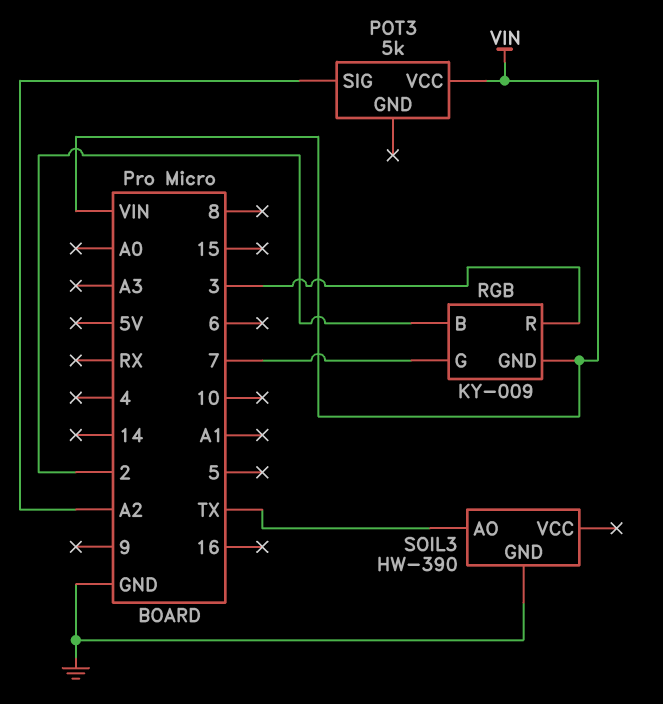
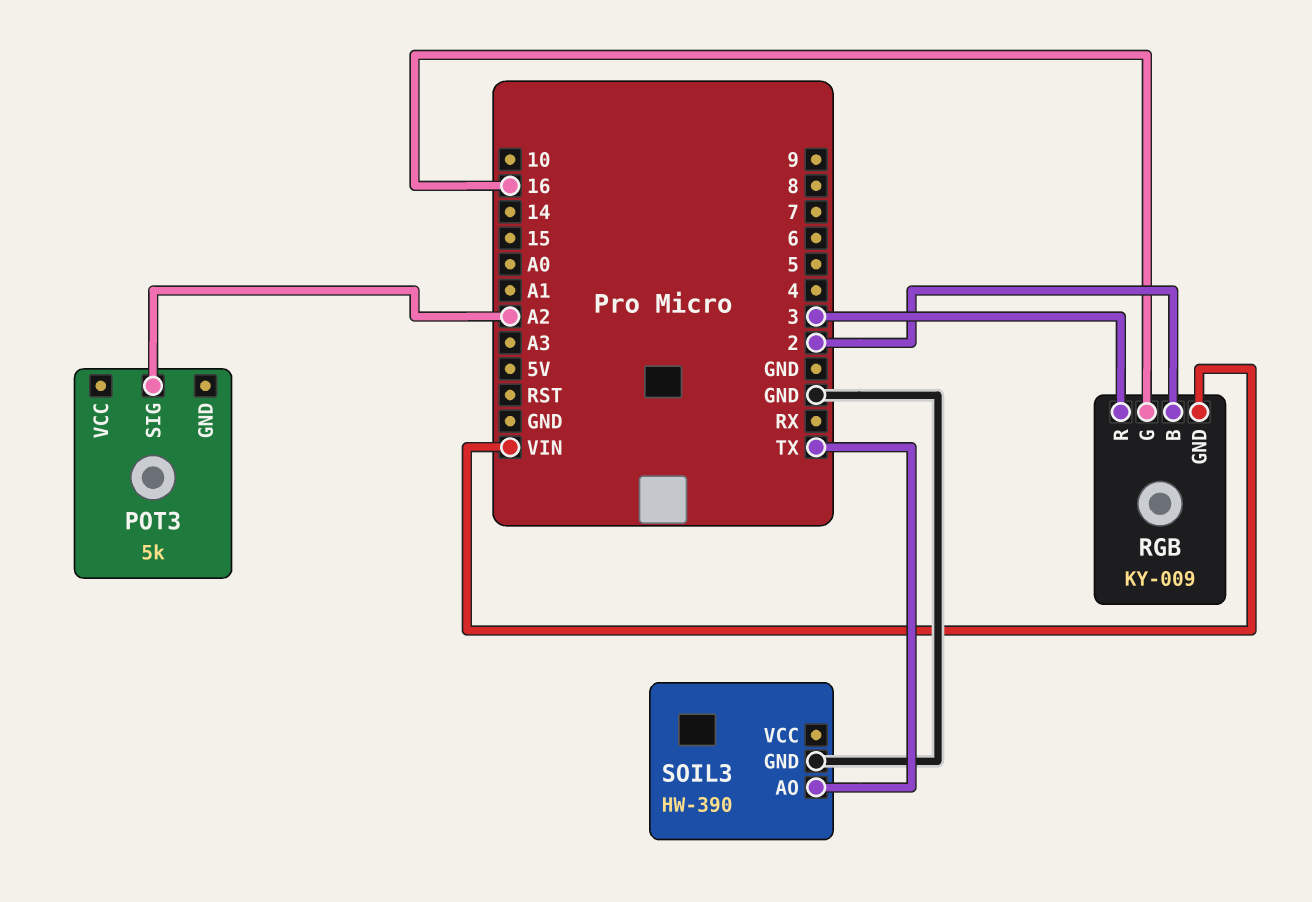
POT3 pin VCC: VIN -> none
RGB pin G: 7 -> 16

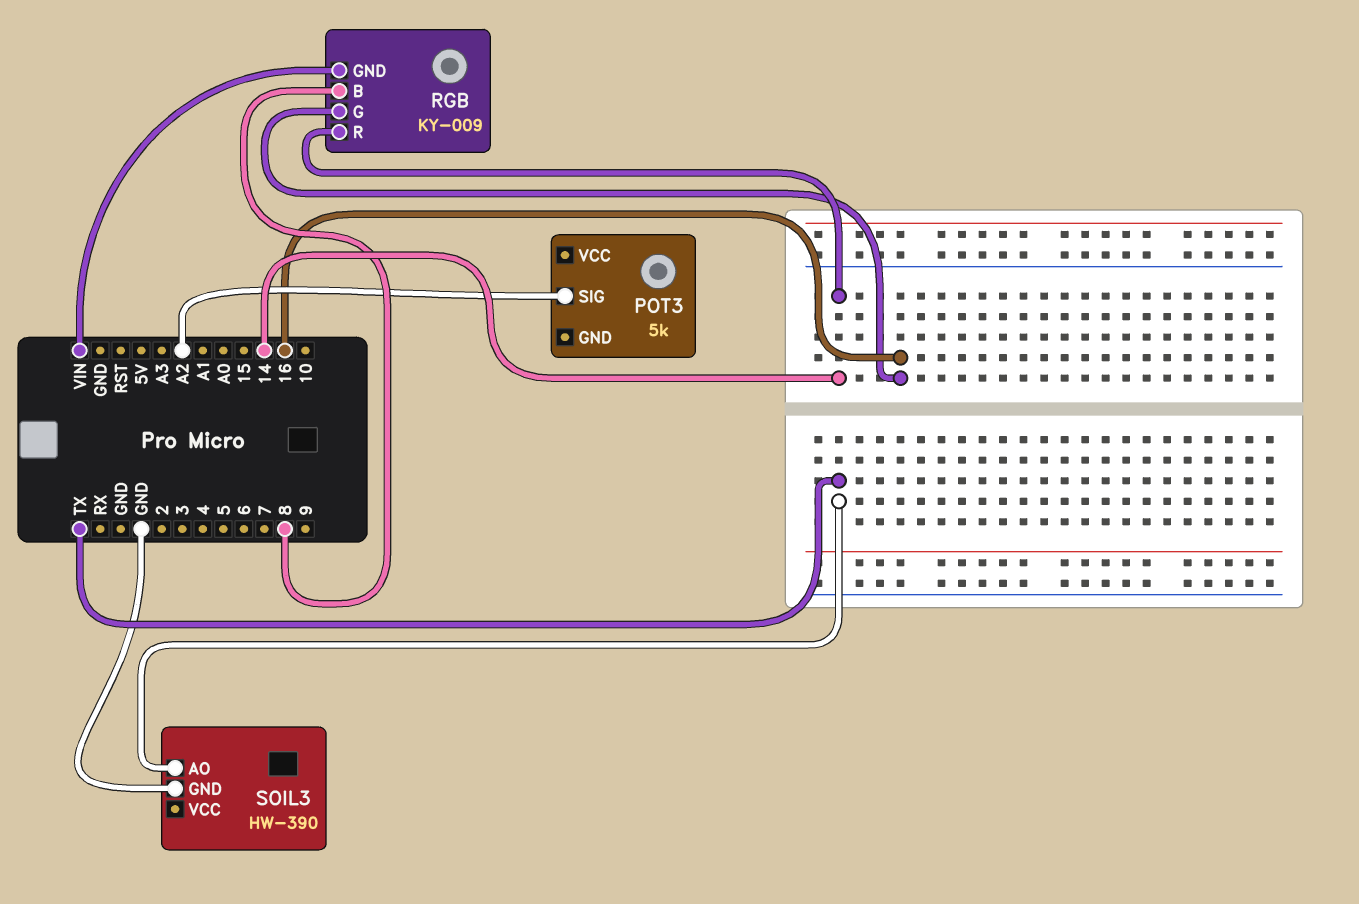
RGB pin B: 2 -> 8
RGB pin R: 3 -> 14

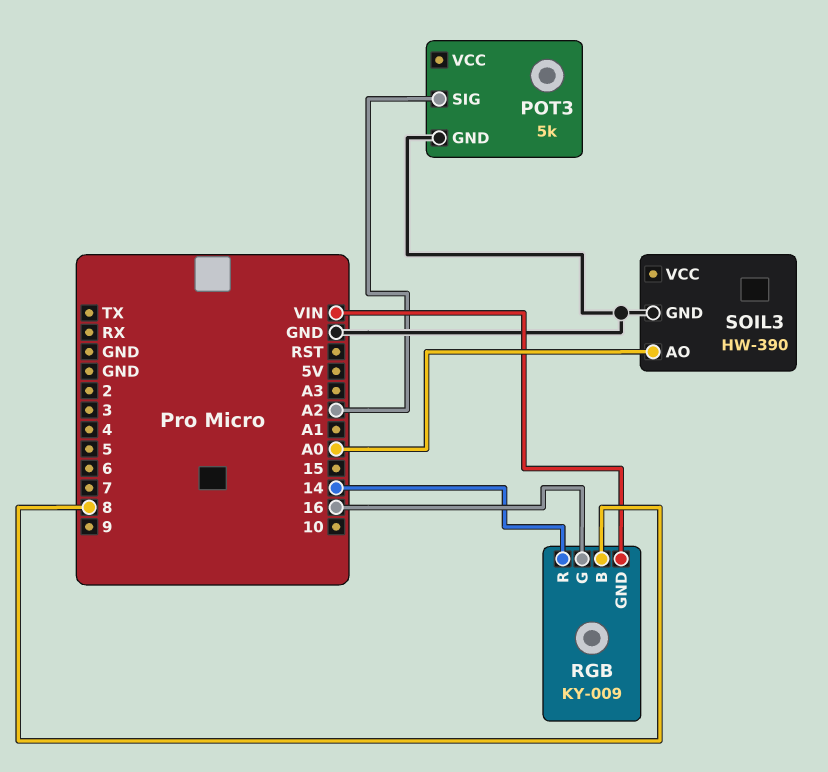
POT3 pin GND: none -> GND
SOIL3 pin AO: TX -> A0

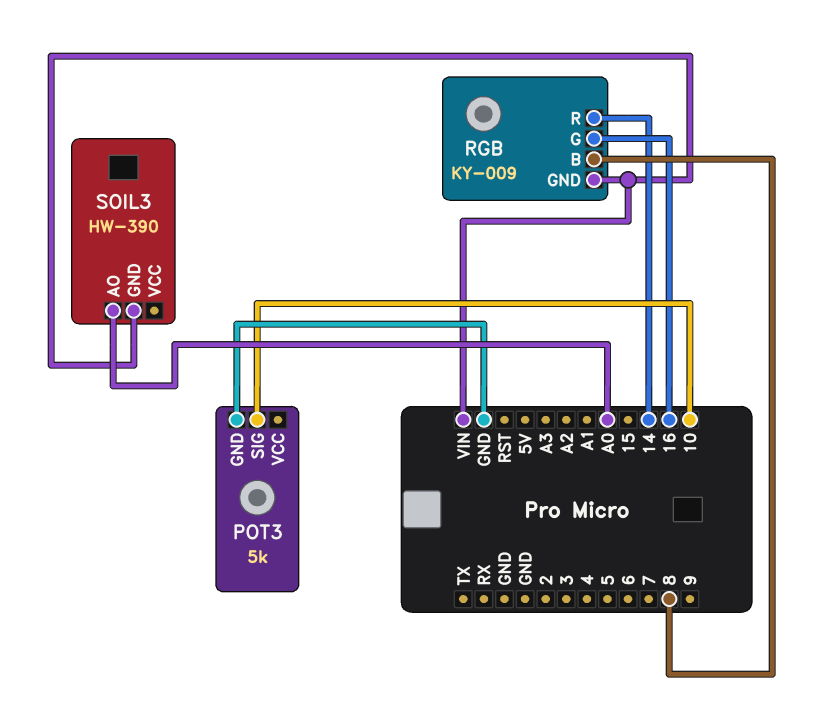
POT3 pin SIG: A2 -> 10
SOIL3 pin GND: GND -> VIN

